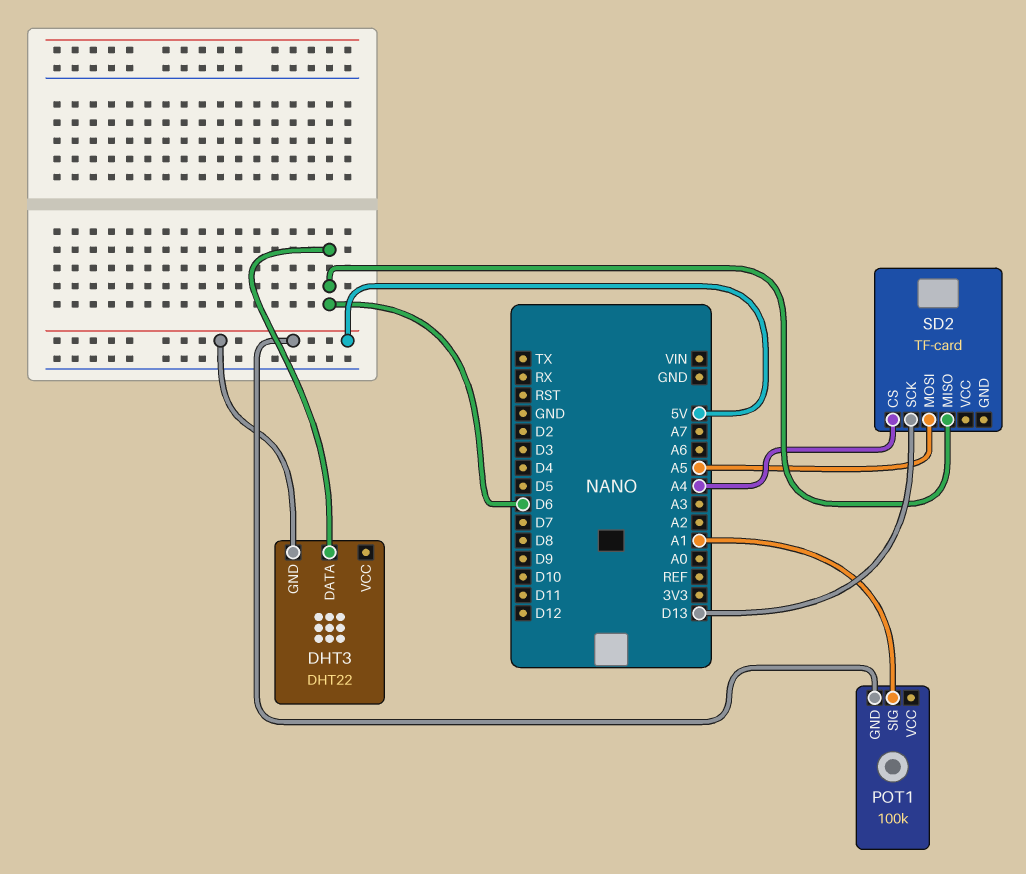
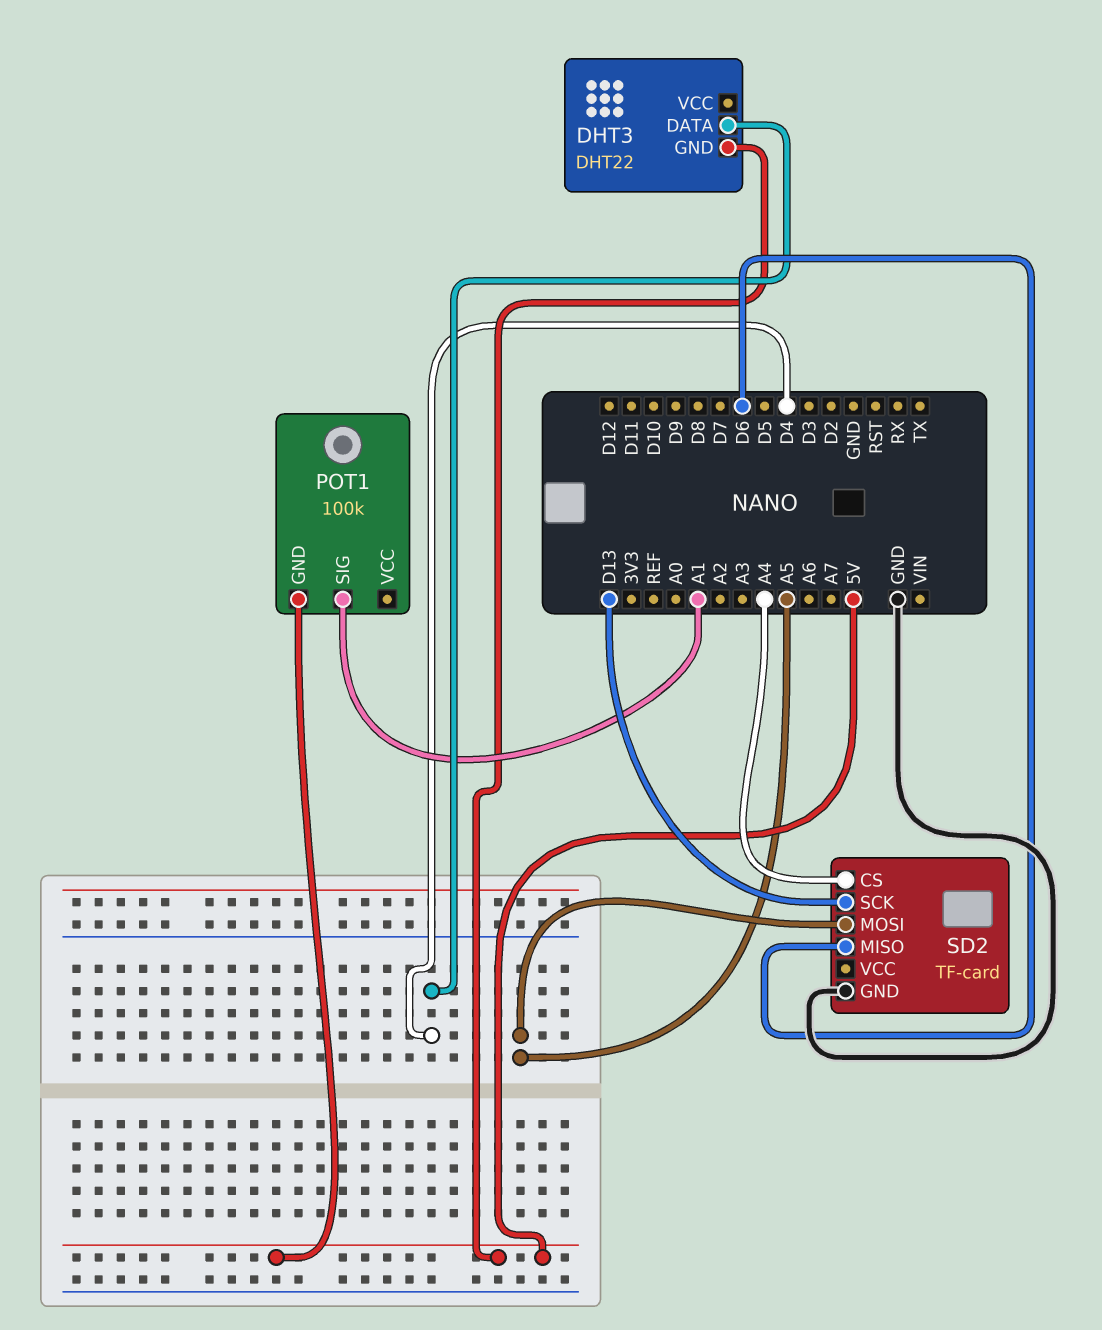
DHT3 pin DATA: D6 -> D4
SD2 pin GND: none -> GND

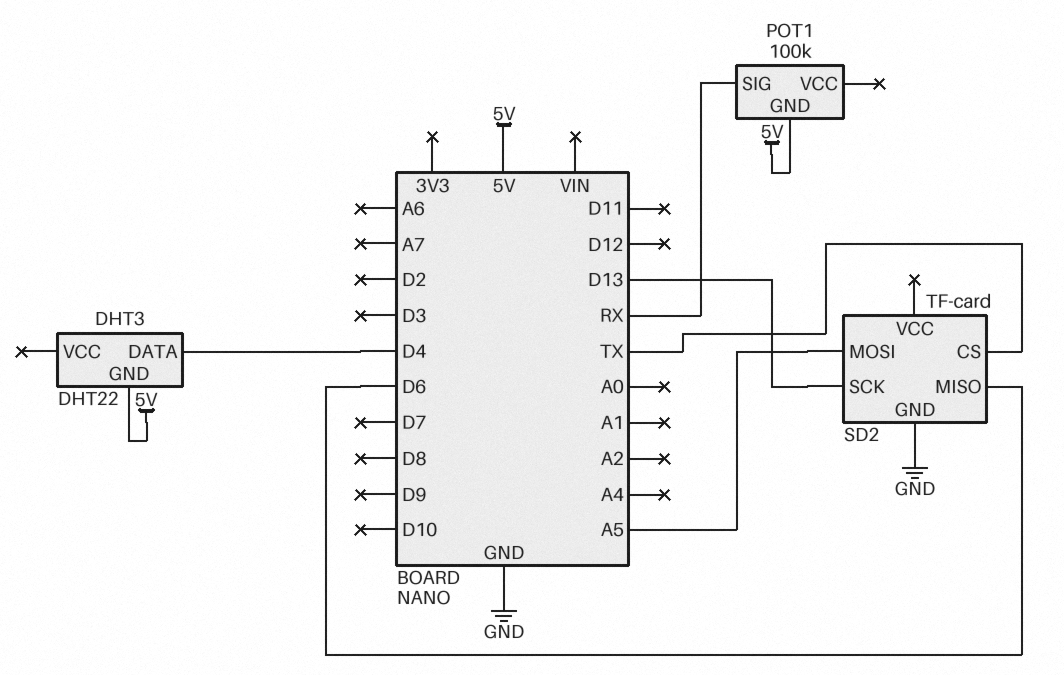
POT1 pin SIG: A1 -> RX
SD2 pin CS: A4 -> TX

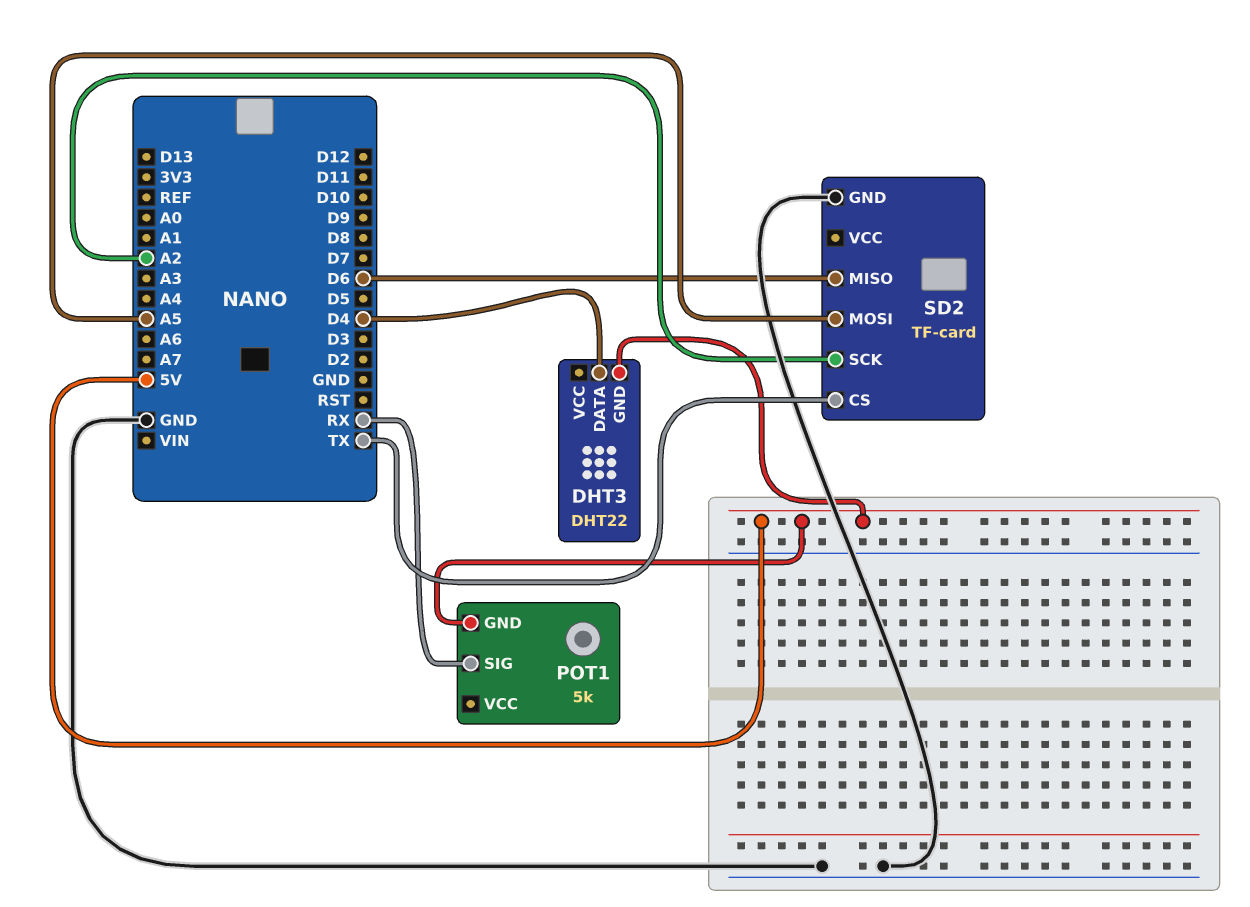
POT1: 100k -> 5k
SD2 pin SCK: D13 -> A2

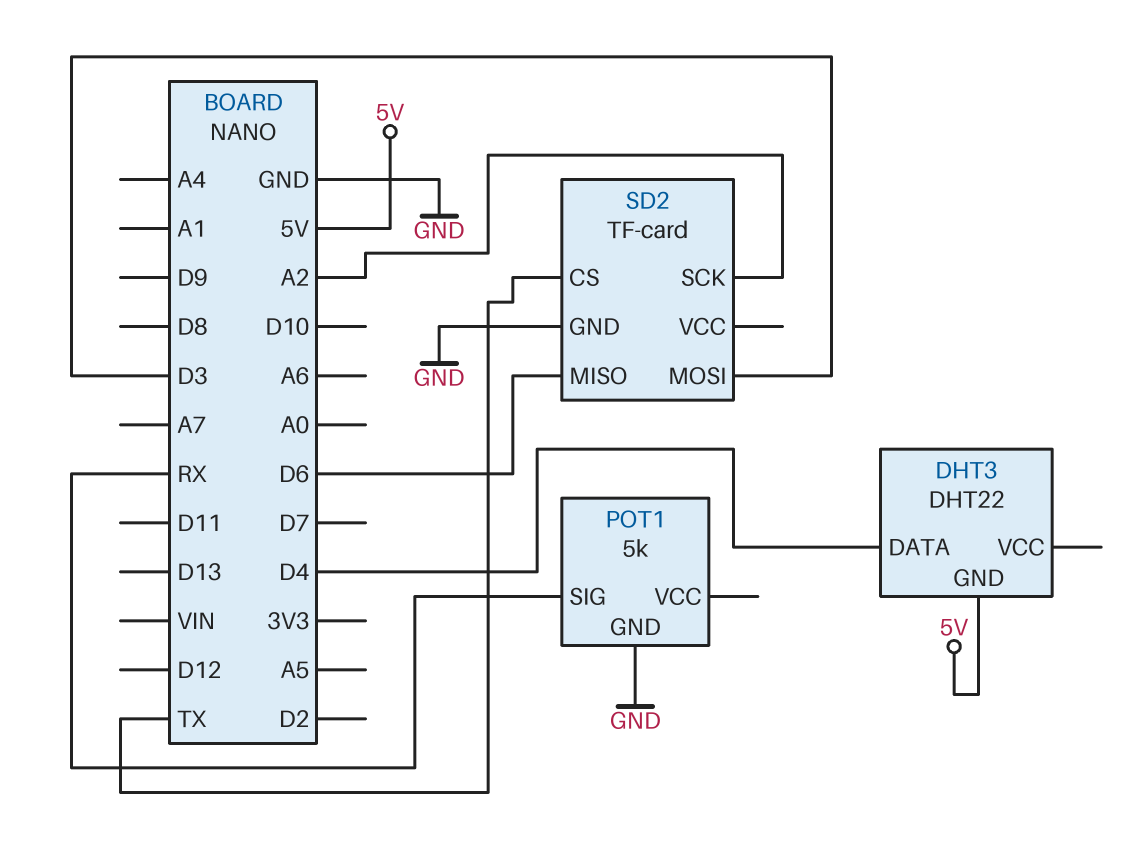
POT1 pin GND: 5V -> GND
SD2 pin MOSI: A5 -> D3

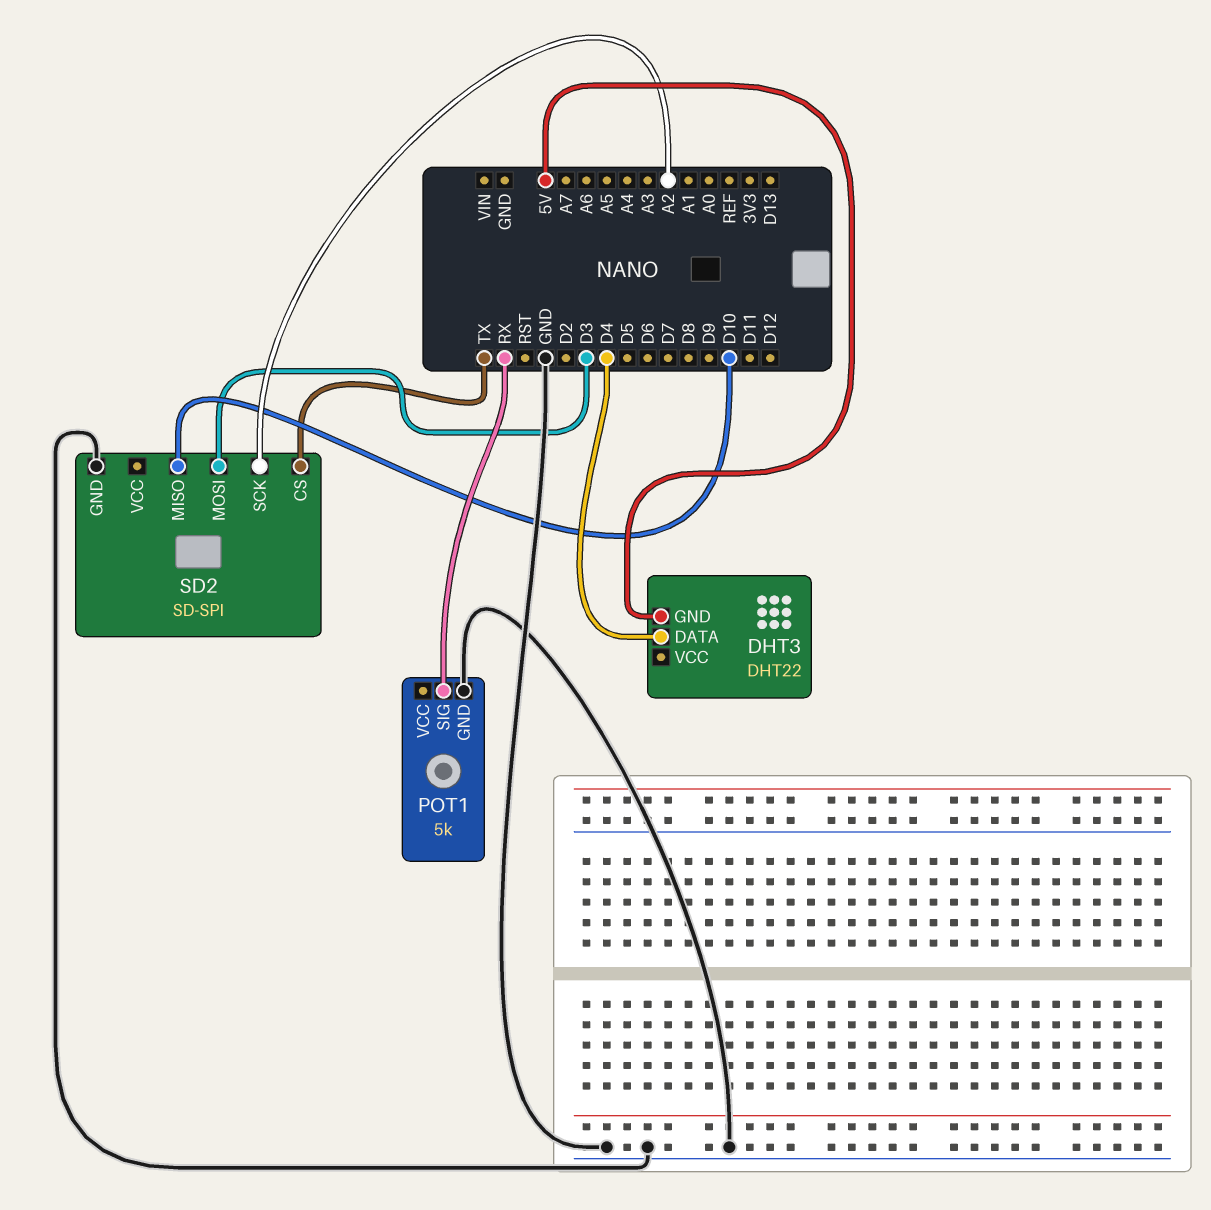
SD2: TF-card -> SD-SPI
SD2 pin MISO: D6 -> D10

